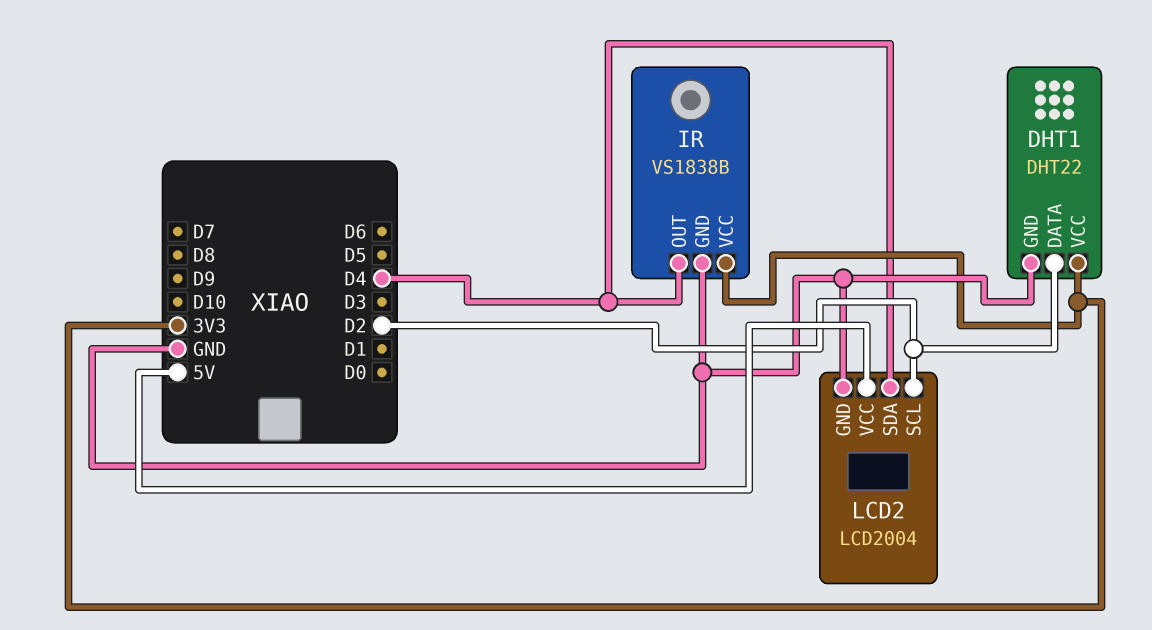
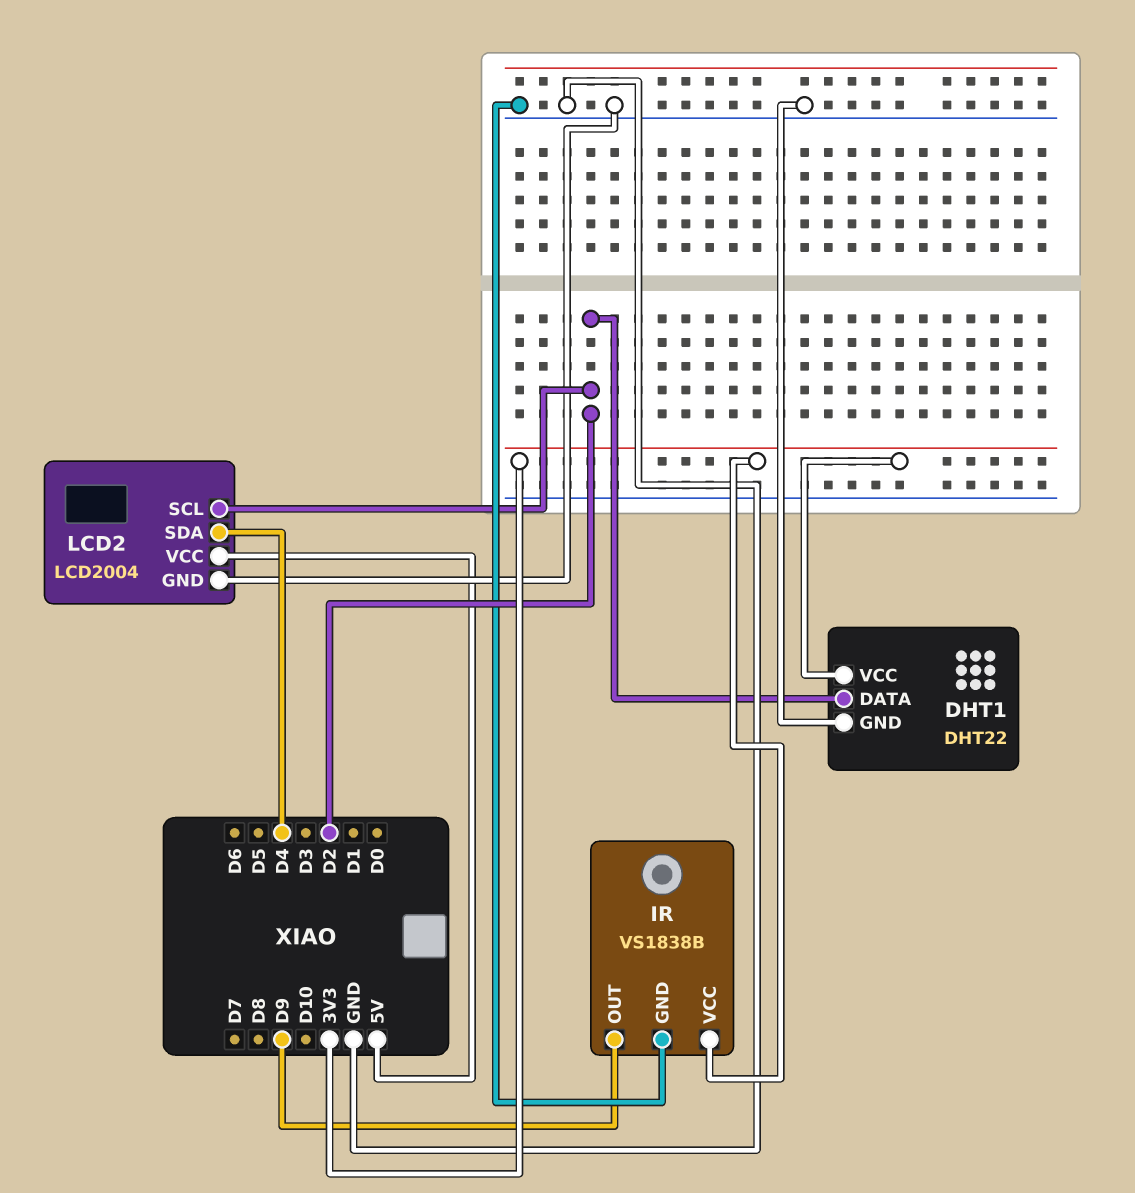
IR pin OUT: D4 -> D9

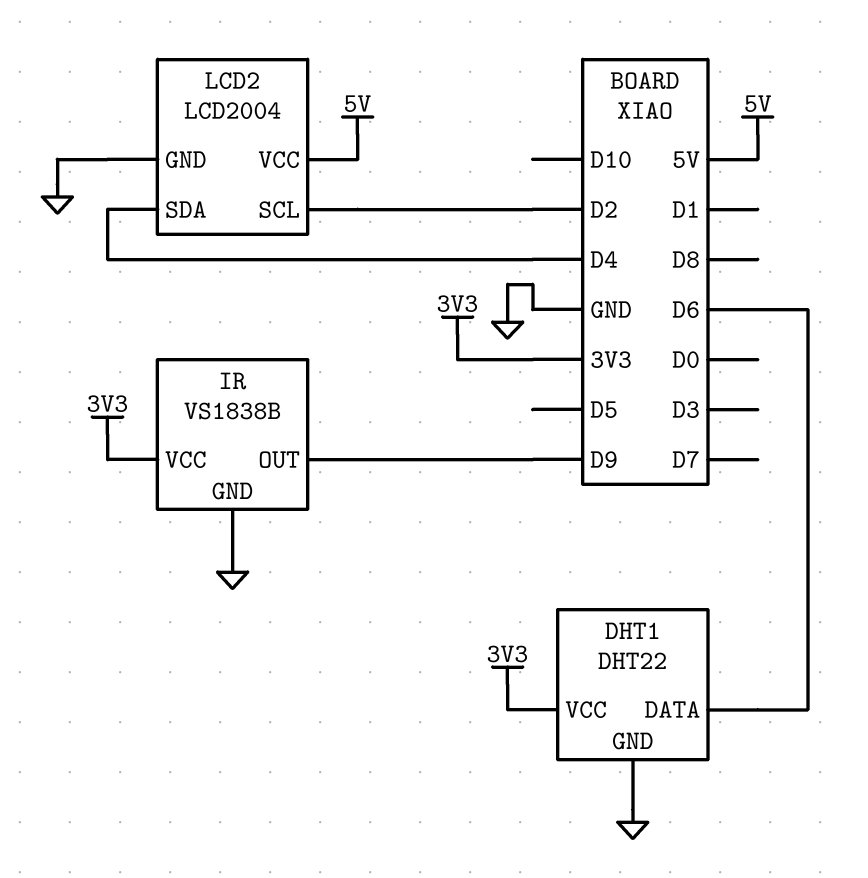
DHT1 pin DATA: D2 -> D6

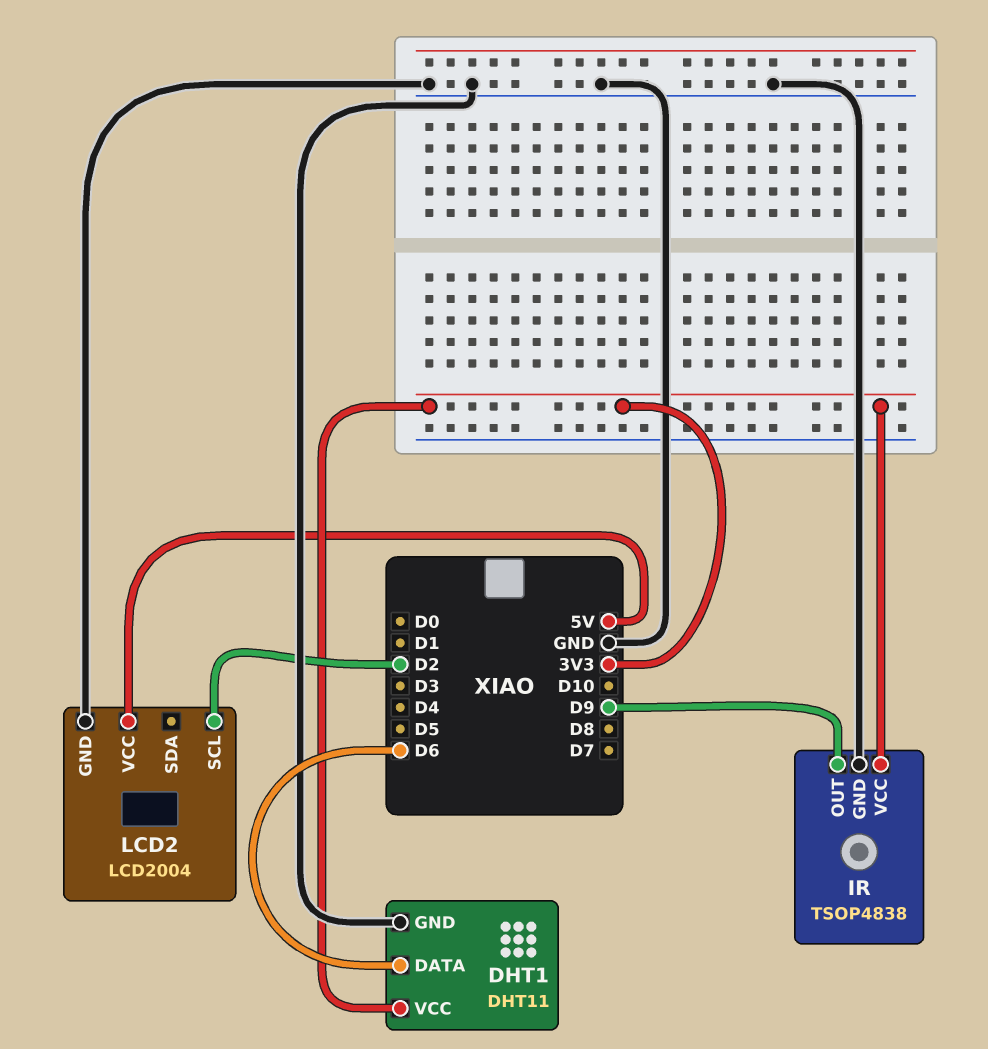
DHT1: DHT22 -> DHT11
IR: VS1838B -> TSOP4838
LCD2 pin SDA: D4 -> none

